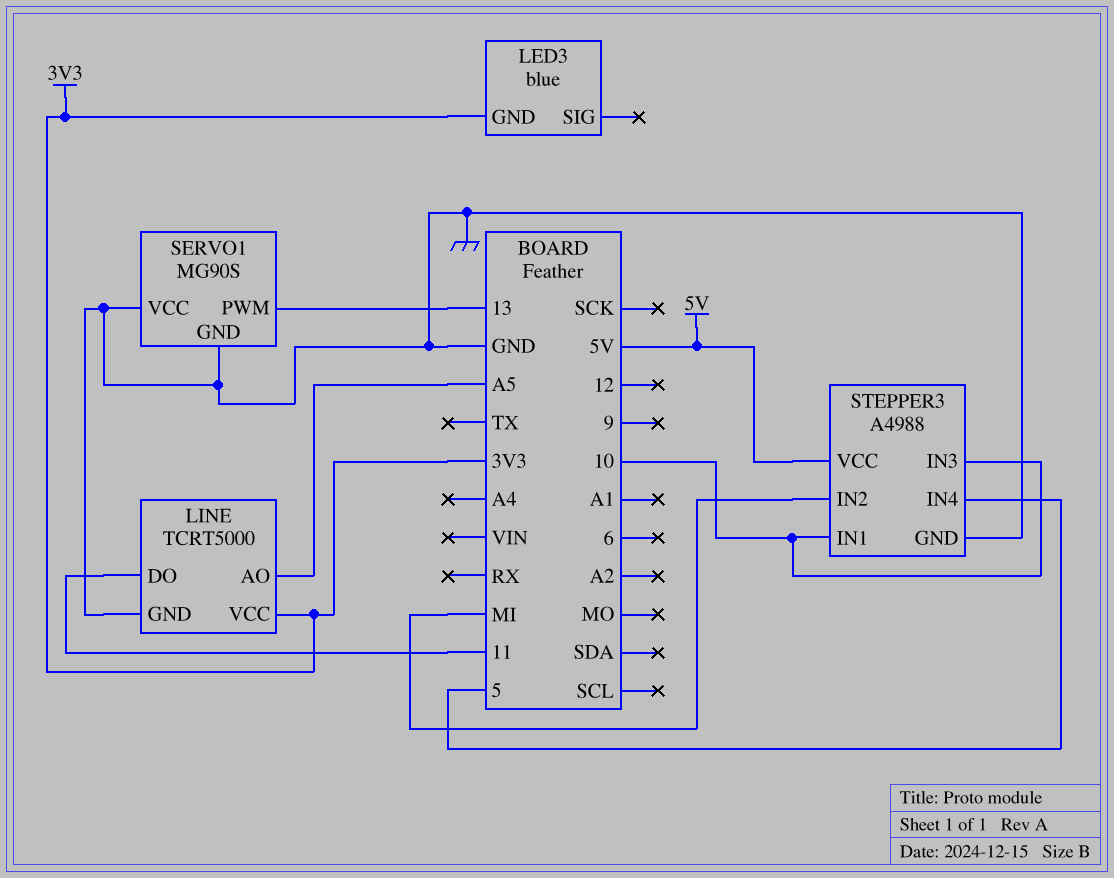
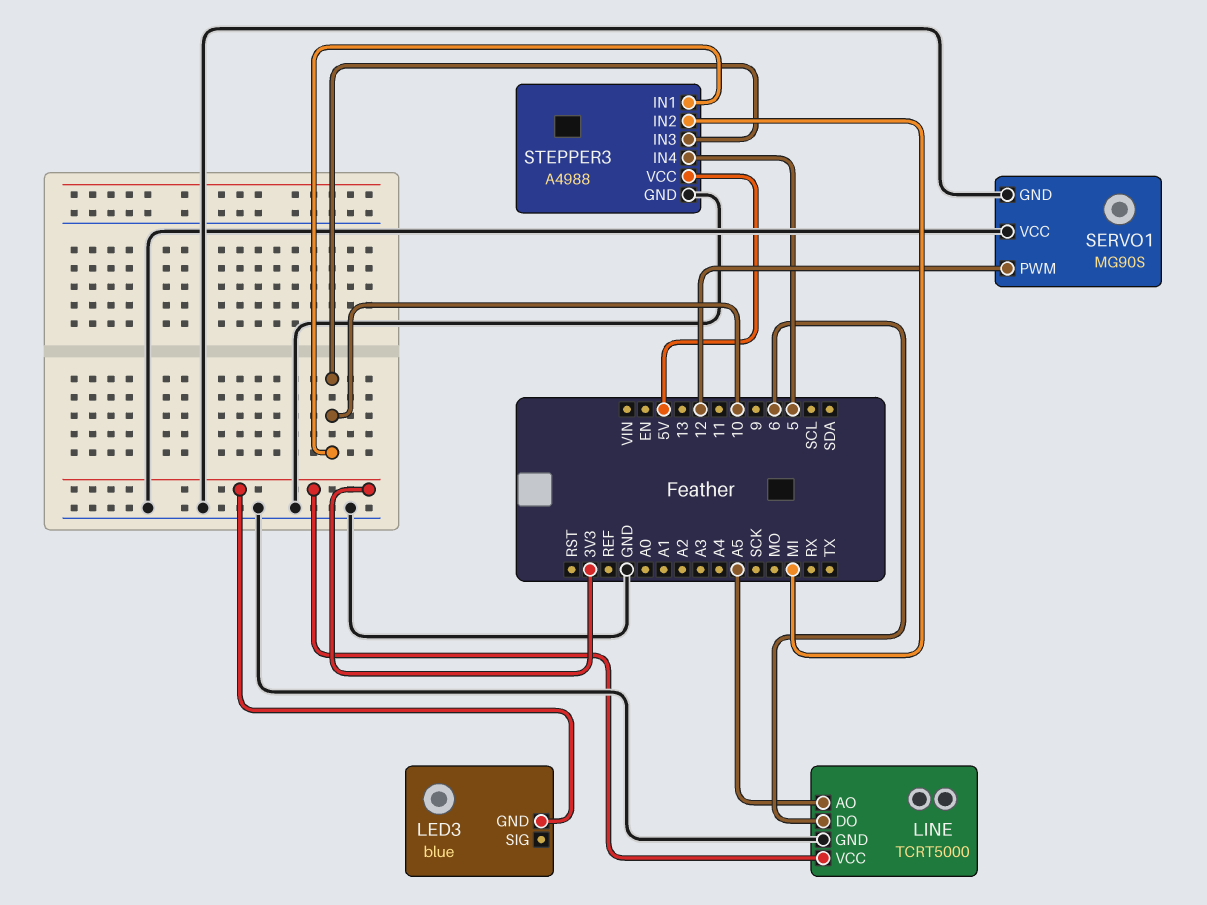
LINE pin DO: 11 -> 6
SERVO1 pin PWM: 13 -> 12

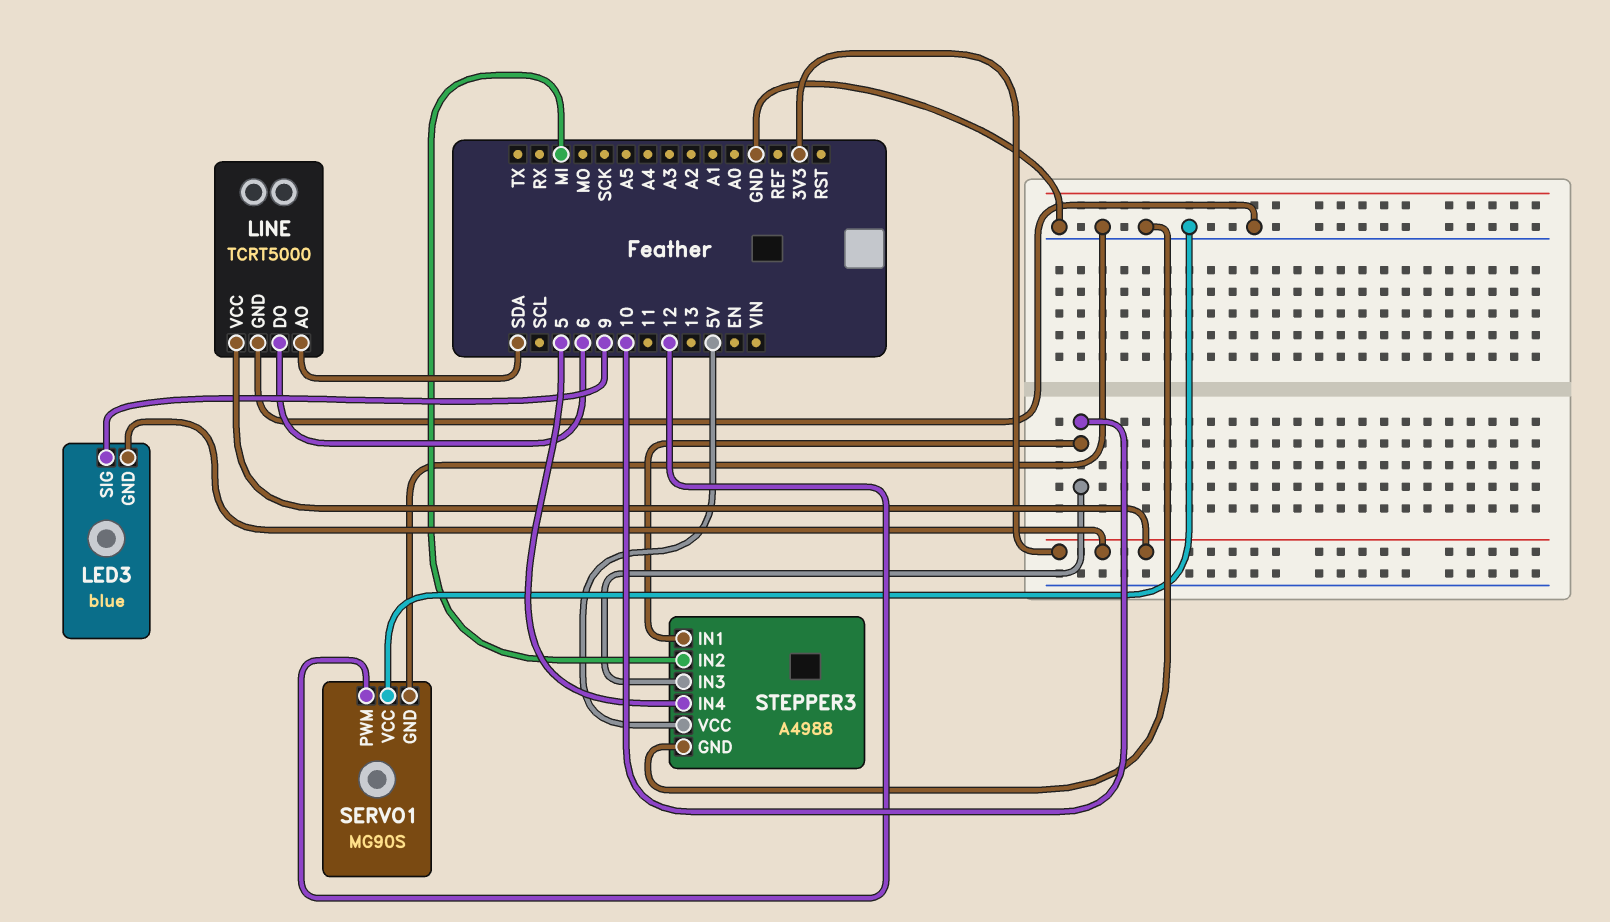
LED3 pin SIG: none -> 9
LINE pin AO: A5 -> SDA

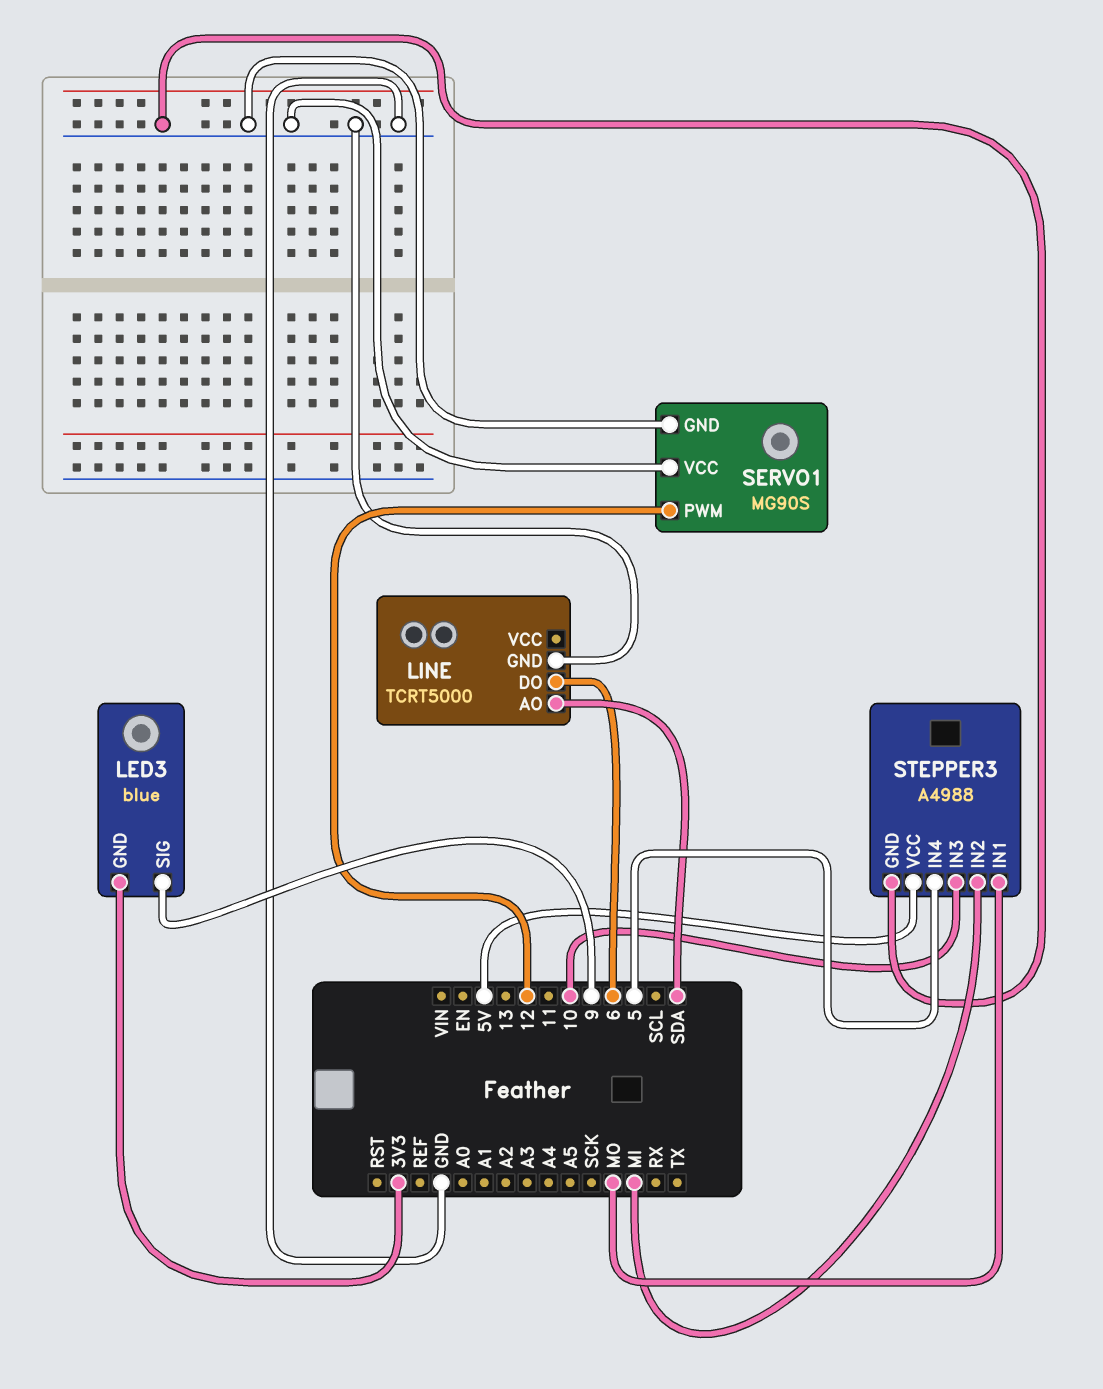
LINE pin VCC: 3V3 -> none
STEPPER3 pin IN1: 10 -> MO

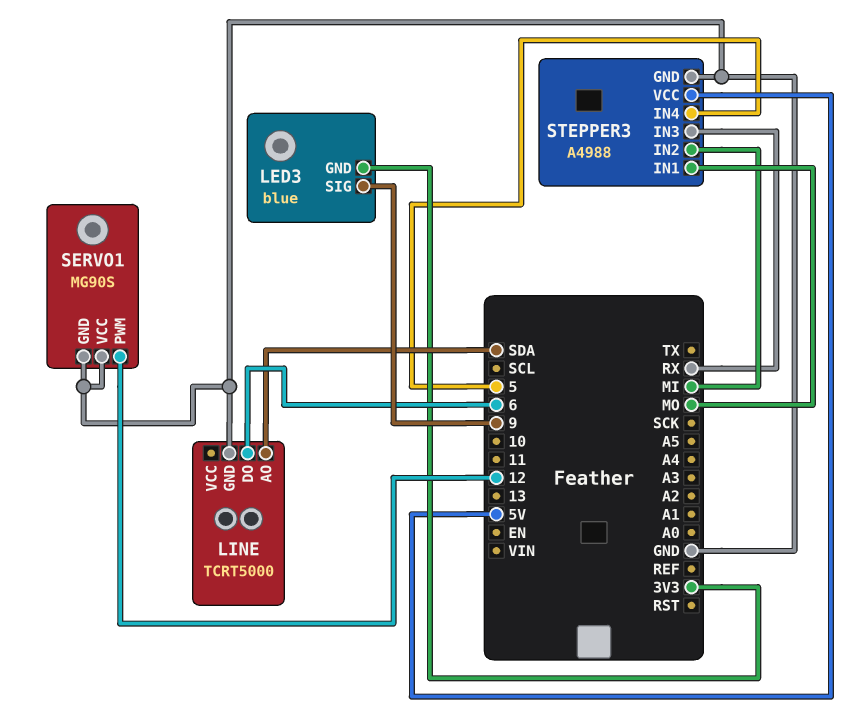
STEPPER3 pin IN3: 10 -> RX

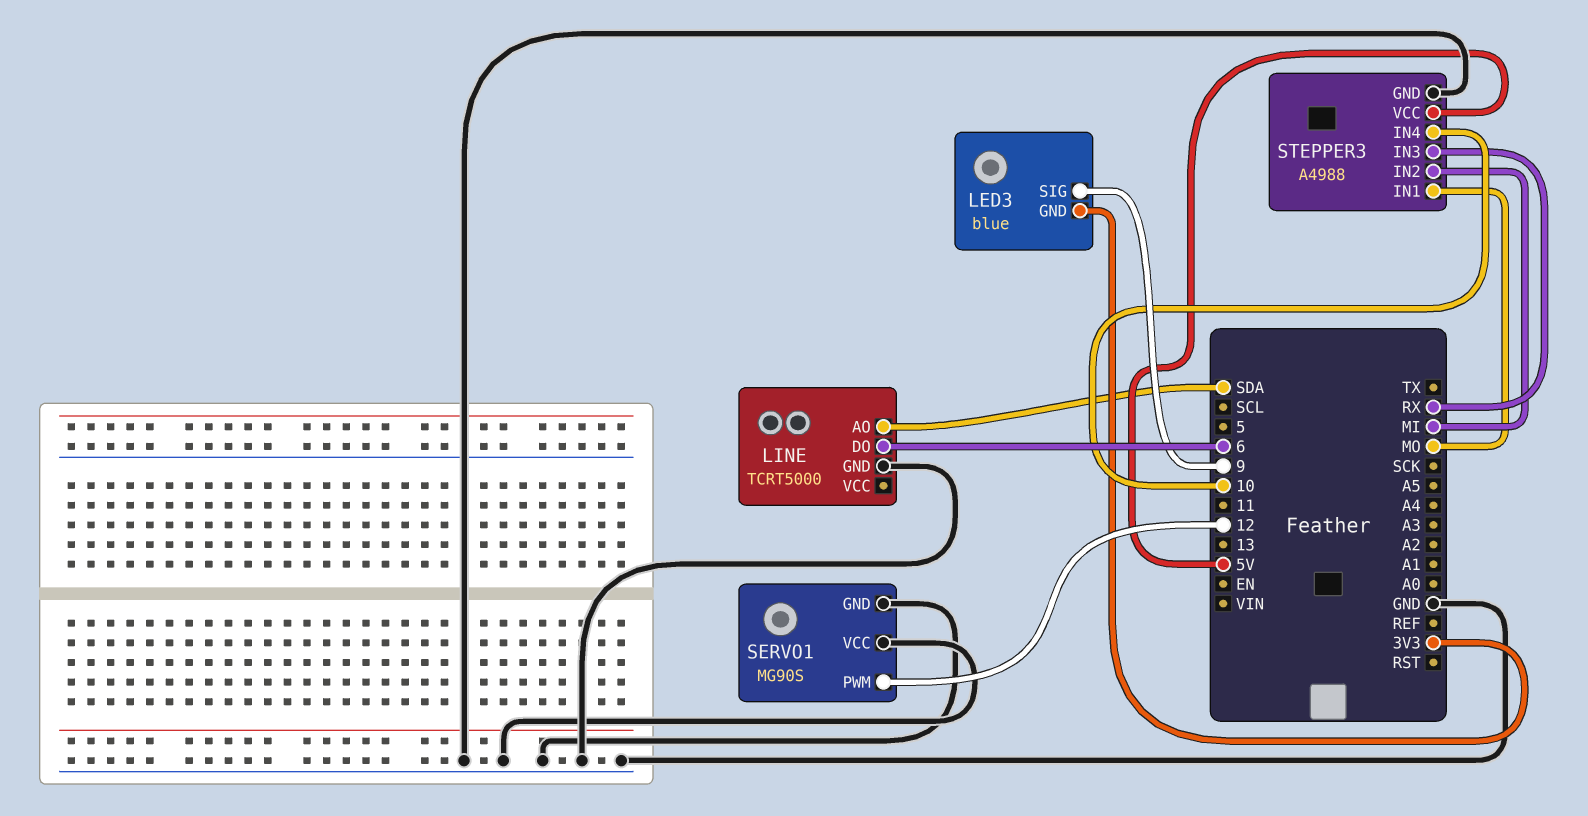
STEPPER3 pin IN4: 5 -> 10

